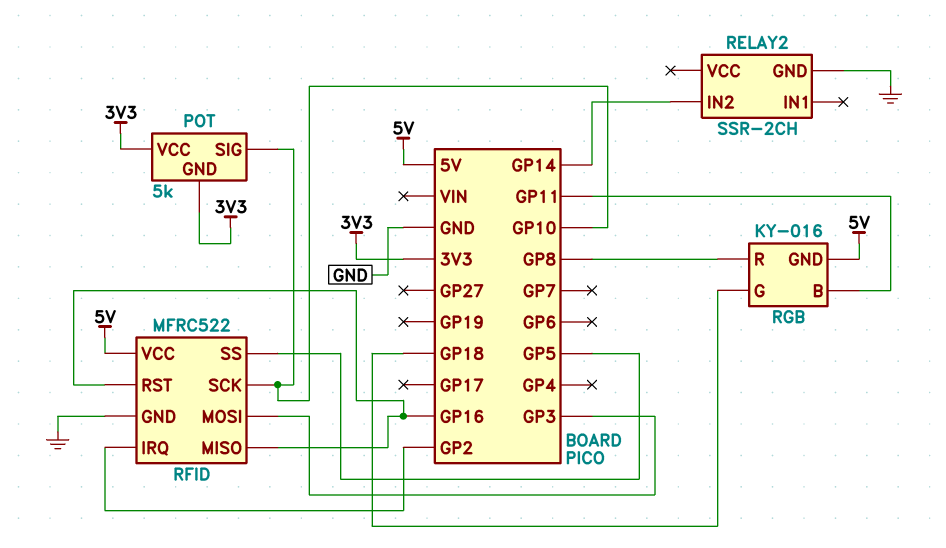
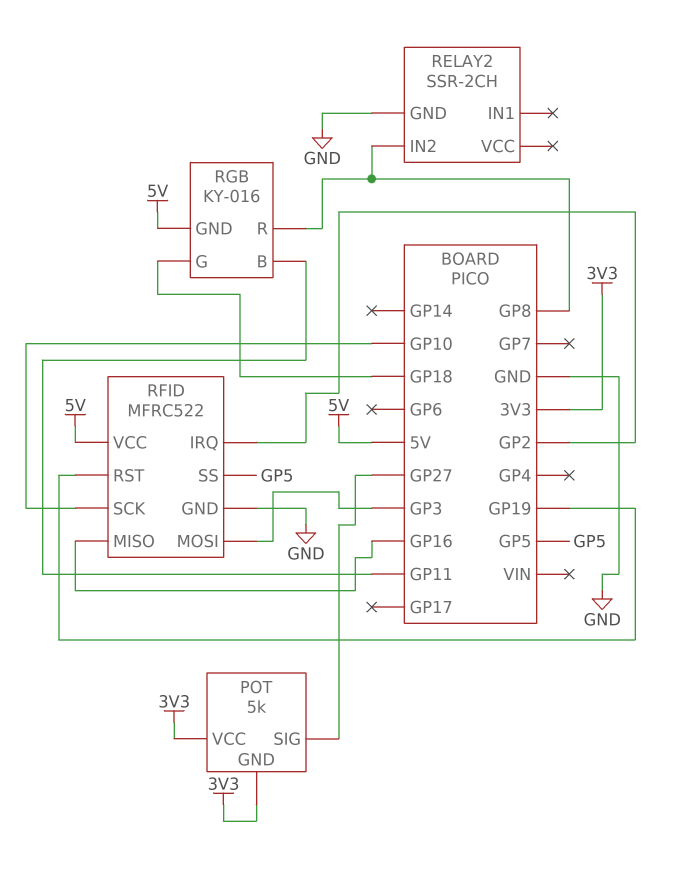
POT pin SIG: GP10 -> GP27
RELAY2 pin IN2: GP14 -> GP8
RFID pin RST: GP16 -> GP19

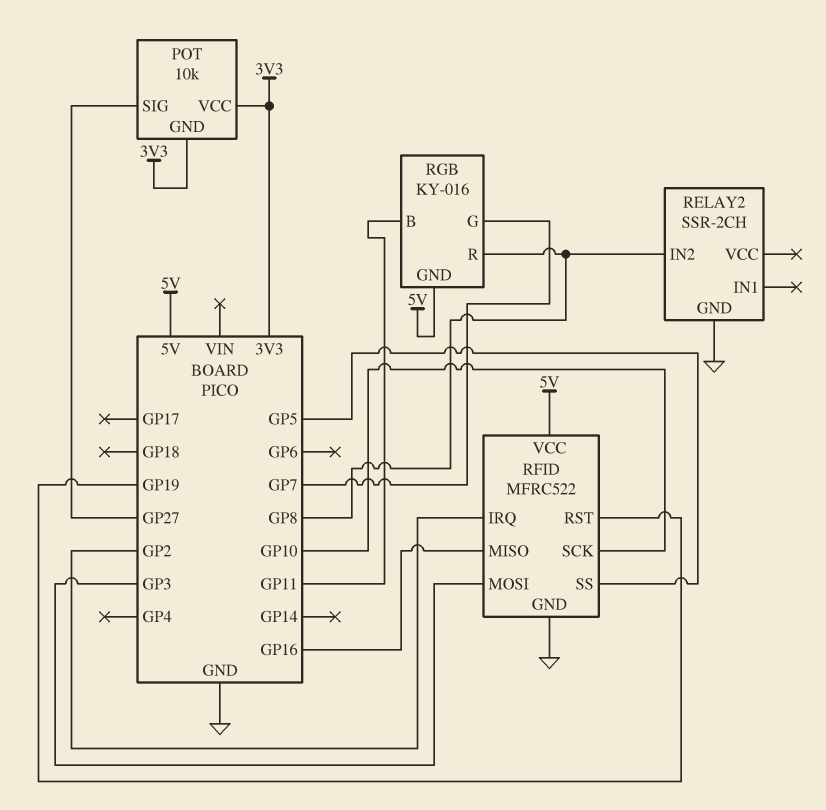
POT: 5k -> 10k
RGB pin G: GP18 -> GP7

